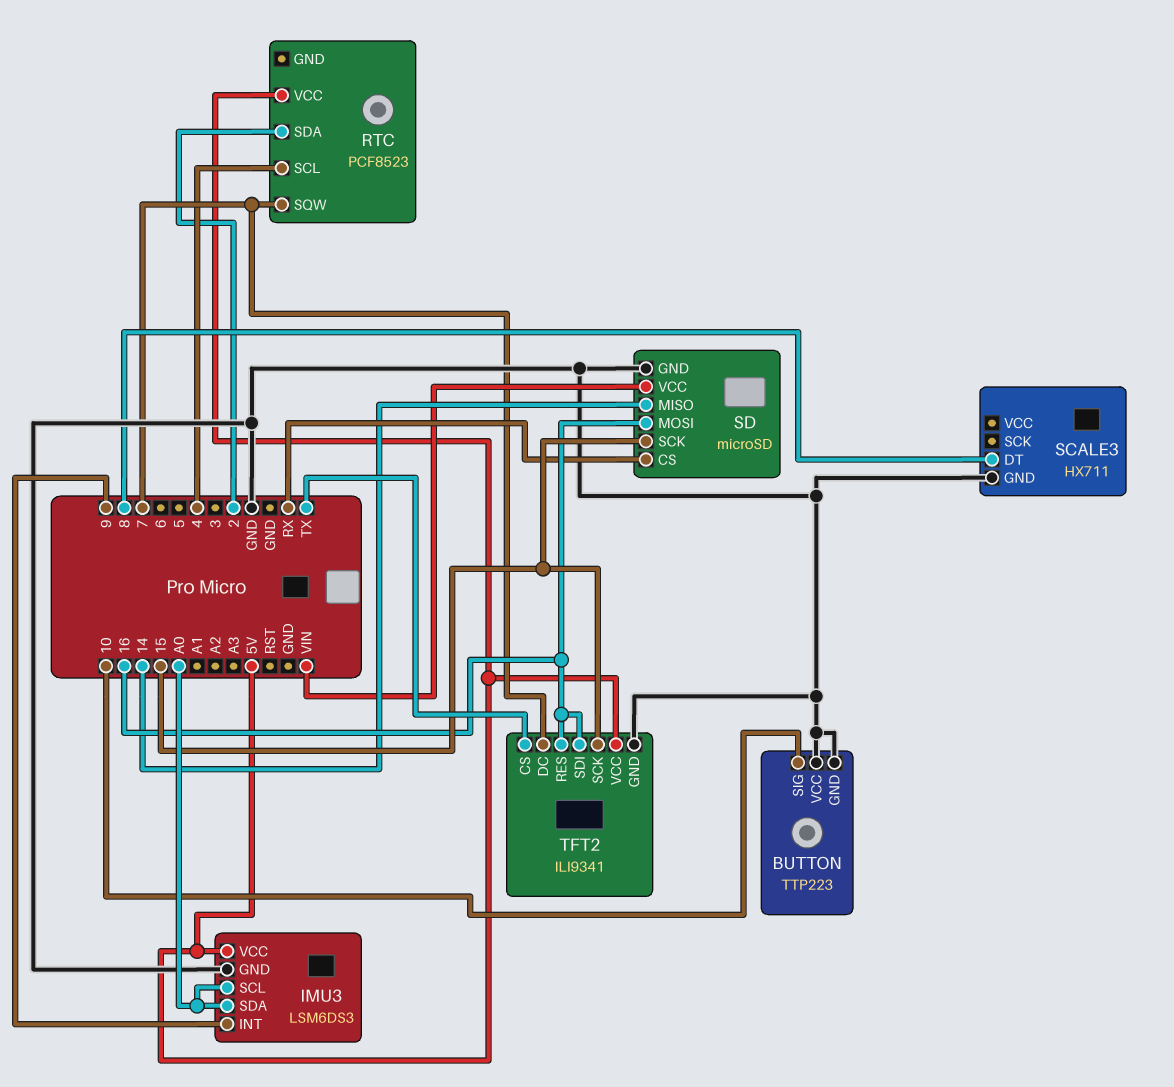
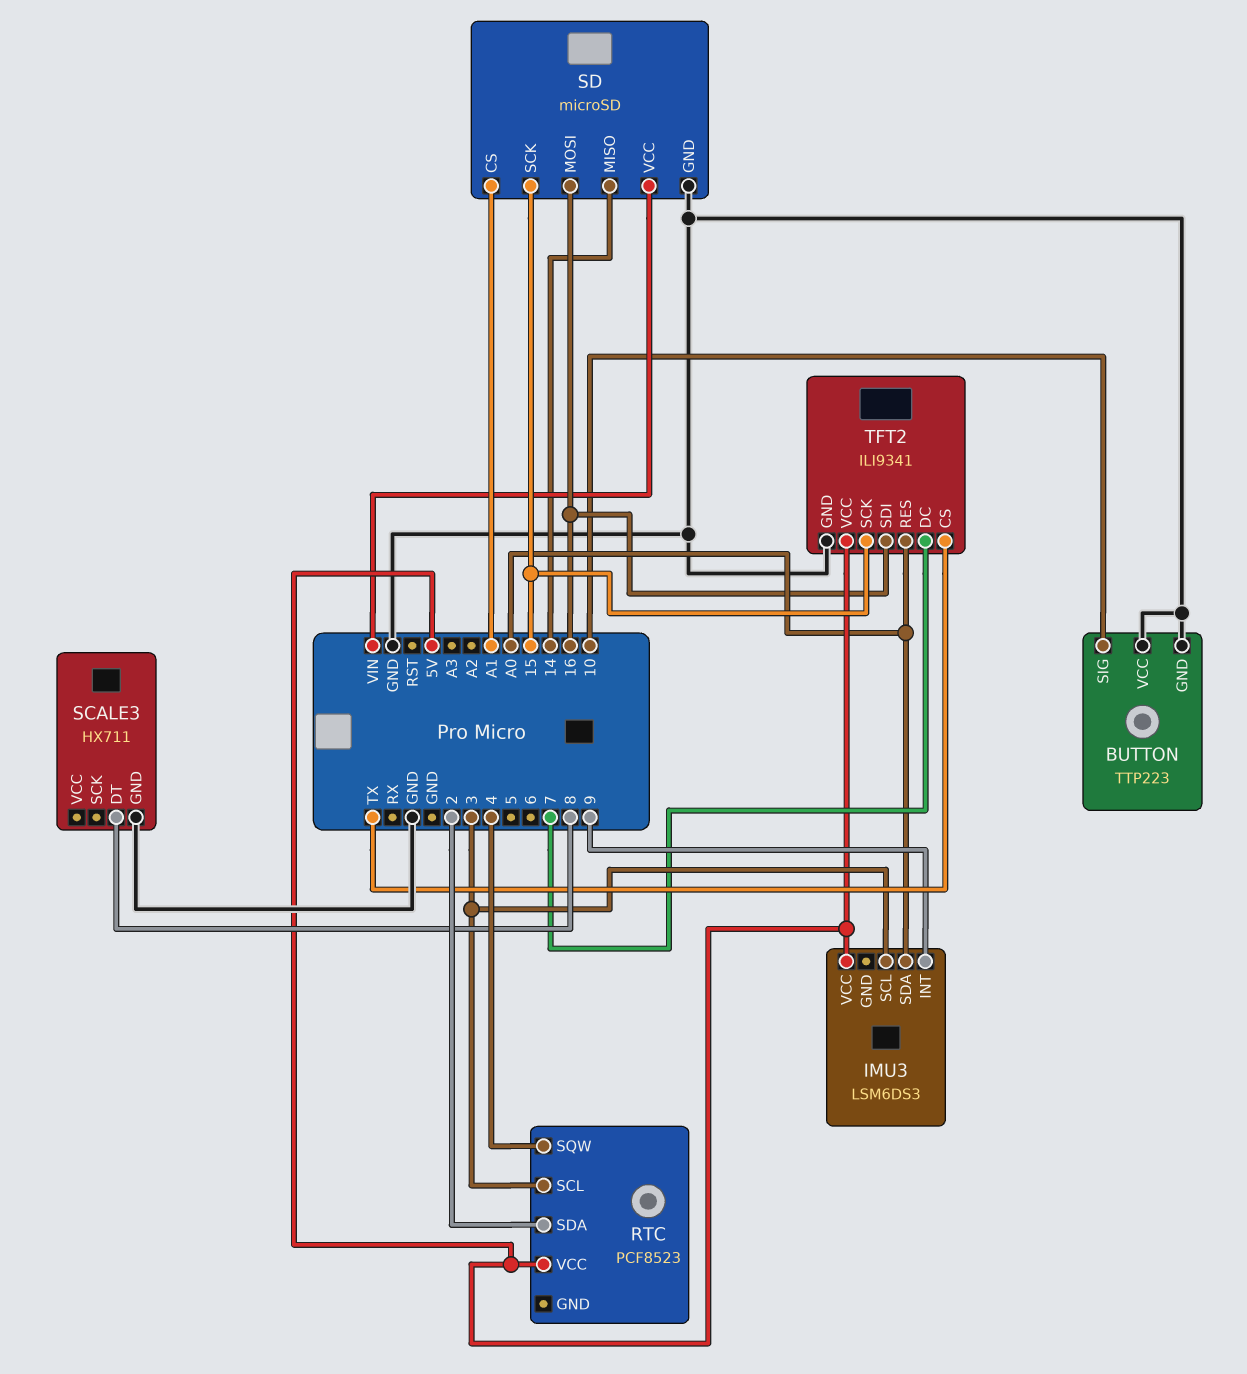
IMU3 pin GND: GND -> none
IMU3 pin SCL: A0 -> 3
RTC pin SCL: 4 -> 3
RTC pin SQW: 7 -> 4
SD pin CS: RX -> A1
TFT2 pin RES: 16 -> A0

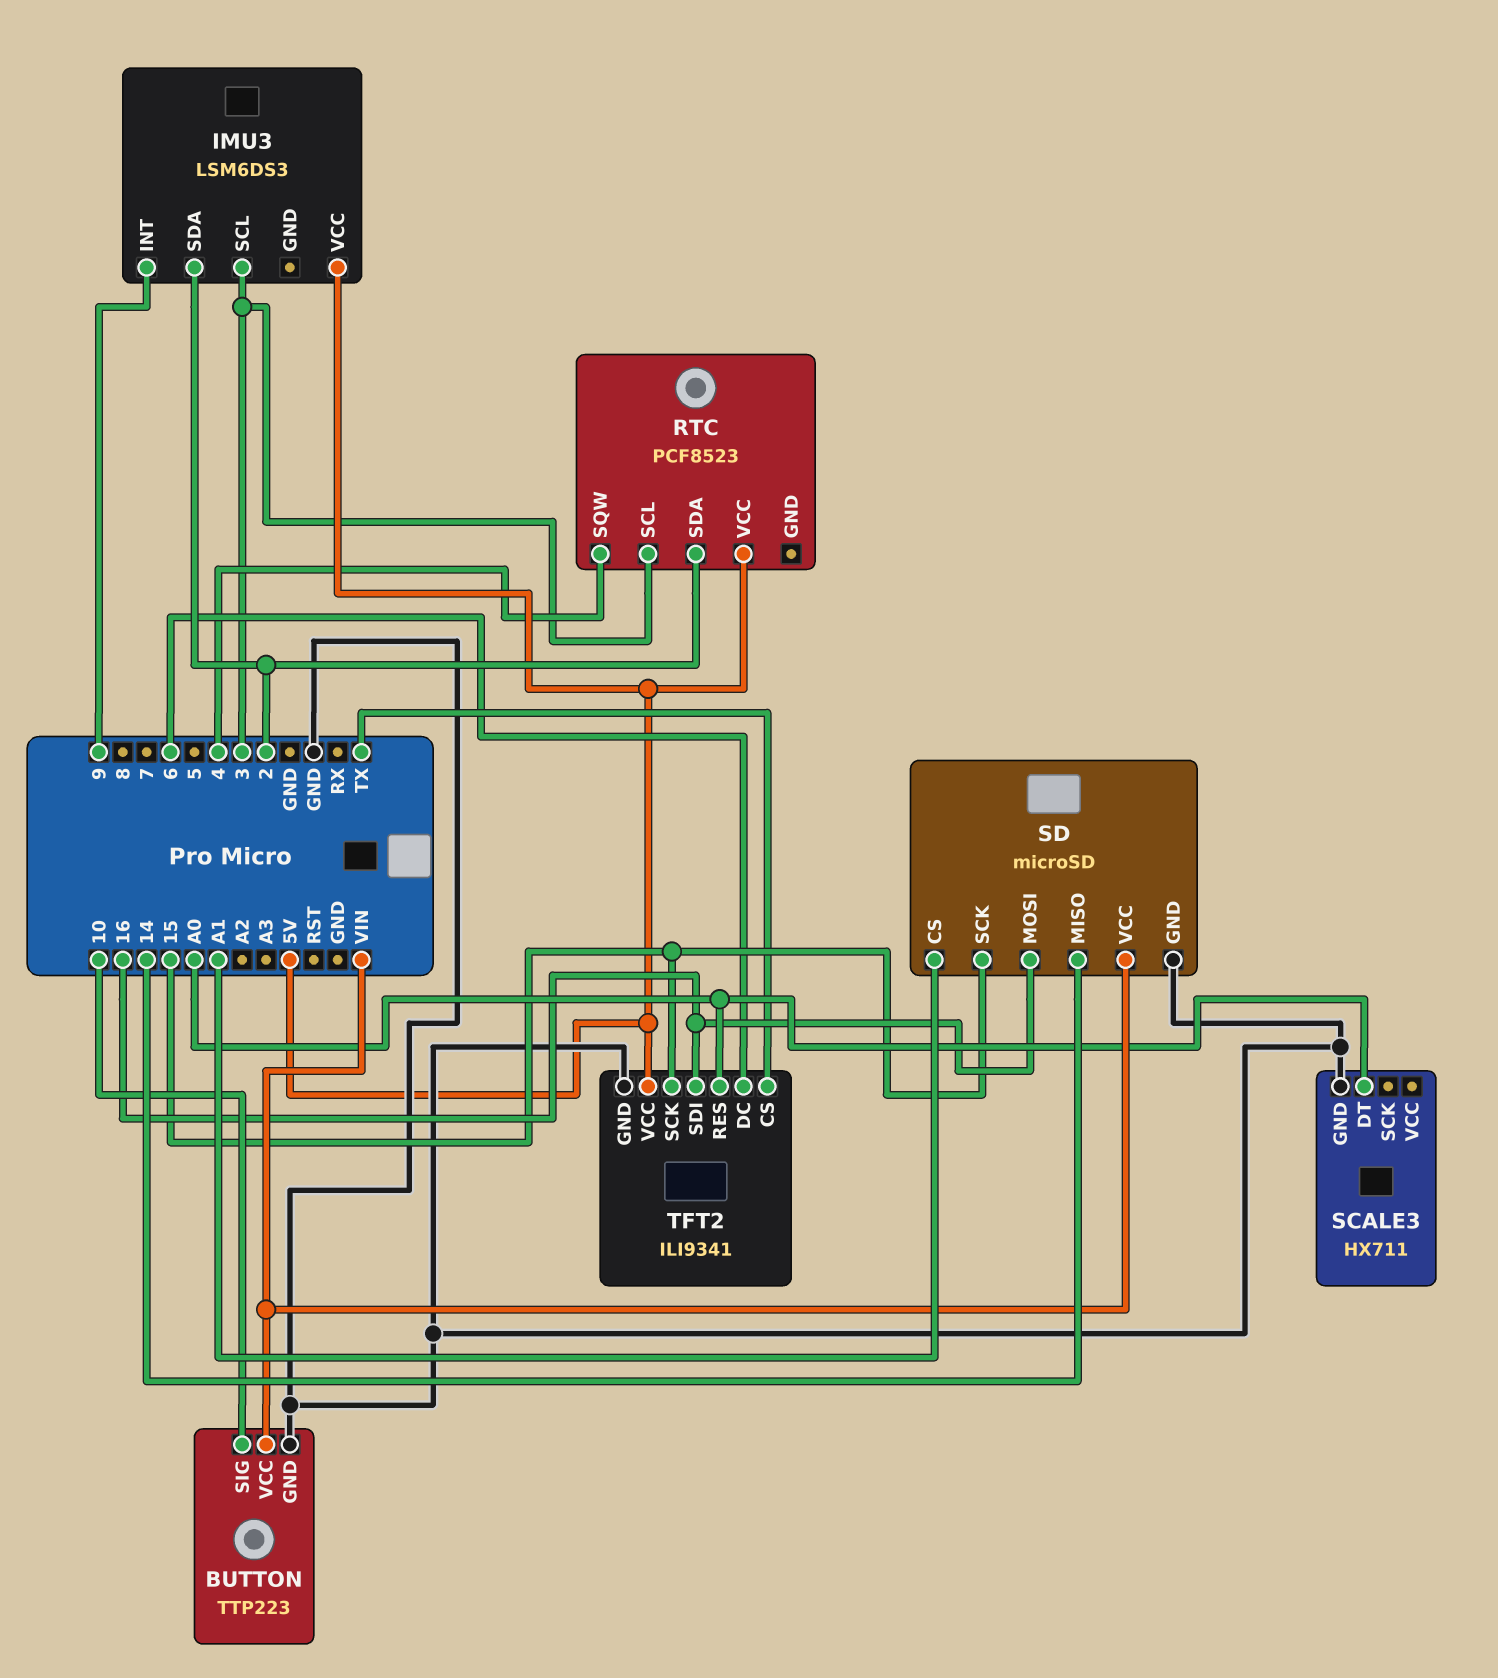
BUTTON pin VCC: GND -> VIN
IMU3 pin SDA: A0 -> 2
SCALE3 pin DT: 8 -> A0
TFT2 pin DC: 7 -> 6

